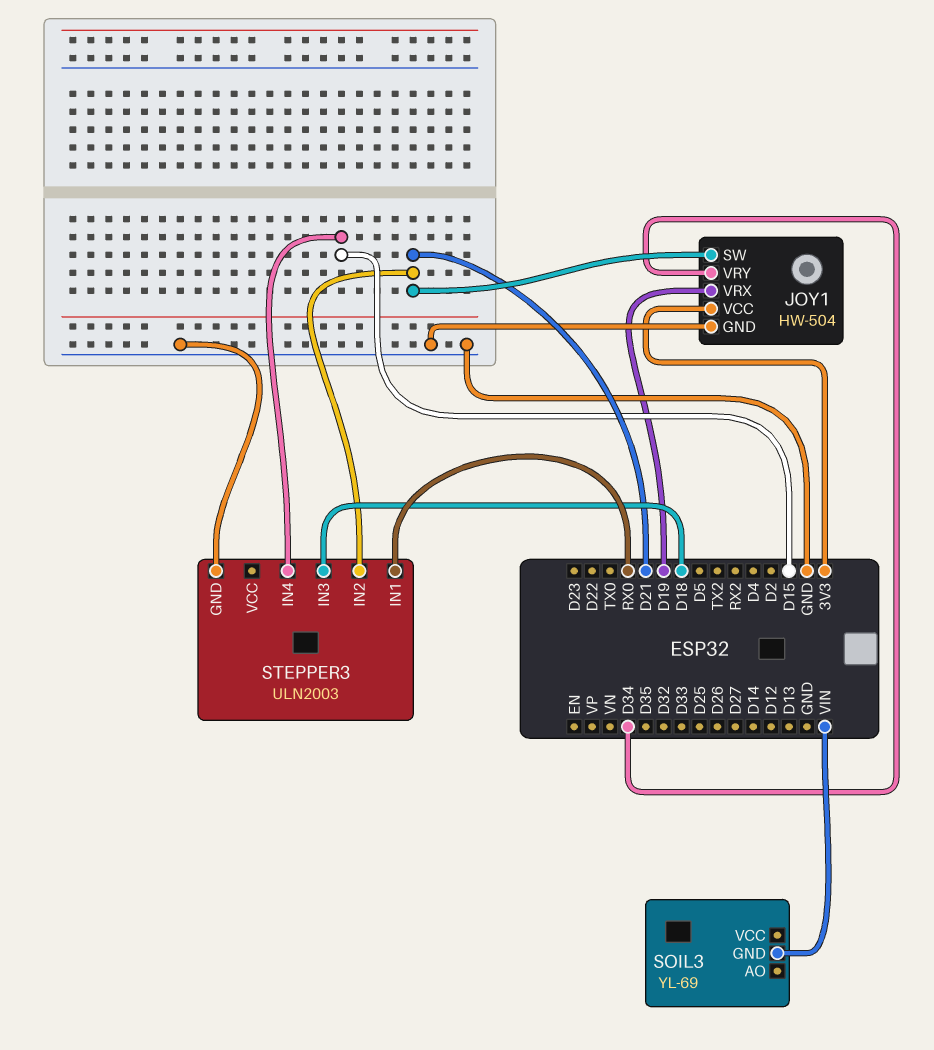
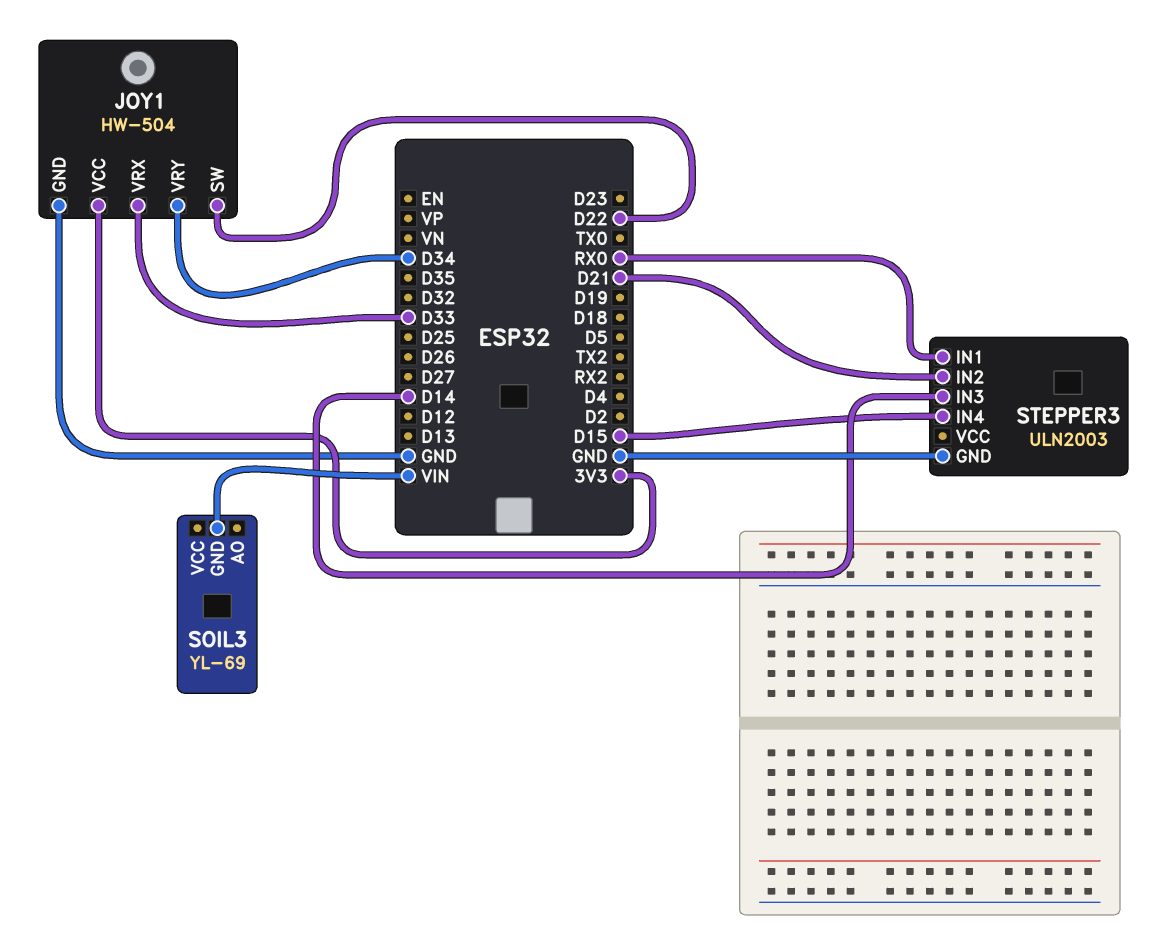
JOY1 pin SW: D21 -> D22
JOY1 pin VRX: D19 -> D33
STEPPER3 pin IN3: D18 -> D14

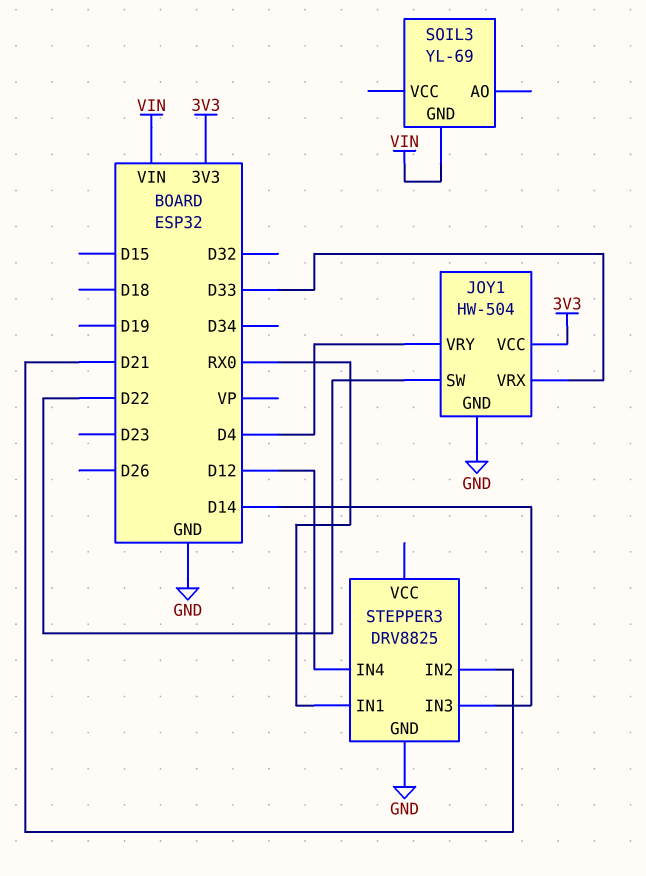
JOY1 pin VRY: D34 -> D4
STEPPER3: ULN2003 -> DRV8825
STEPPER3 pin IN4: D15 -> D12

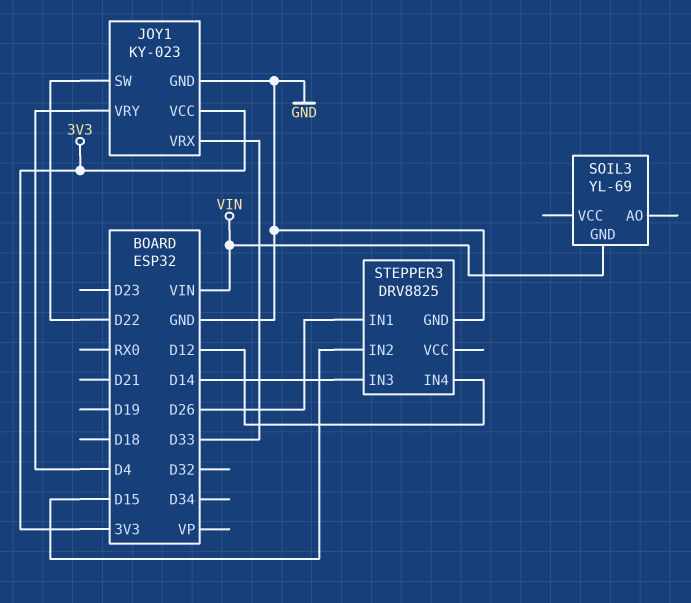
JOY1: HW-504 -> KY-023
STEPPER3 pin IN1: RX0 -> D26
STEPPER3 pin IN2: D21 -> D15

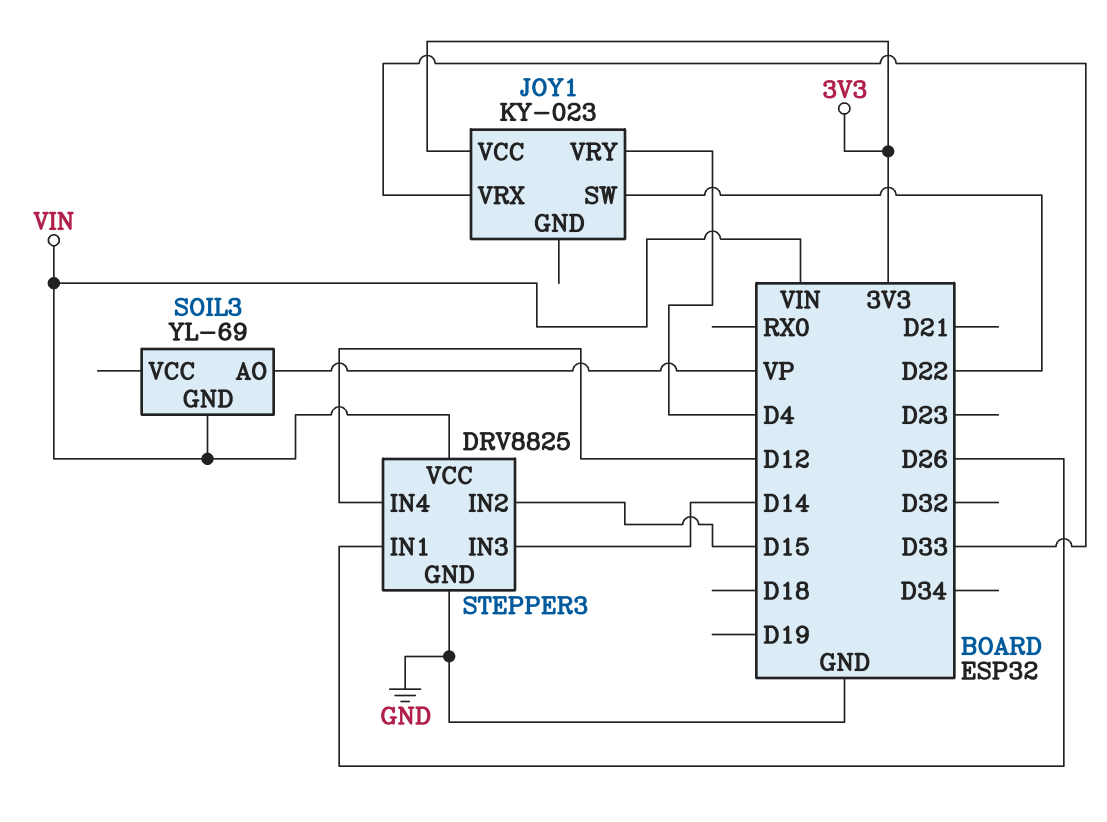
JOY1 pin GND: GND -> none
SOIL3 pin AO: none -> VP
STEPPER3 pin VCC: none -> VIN

